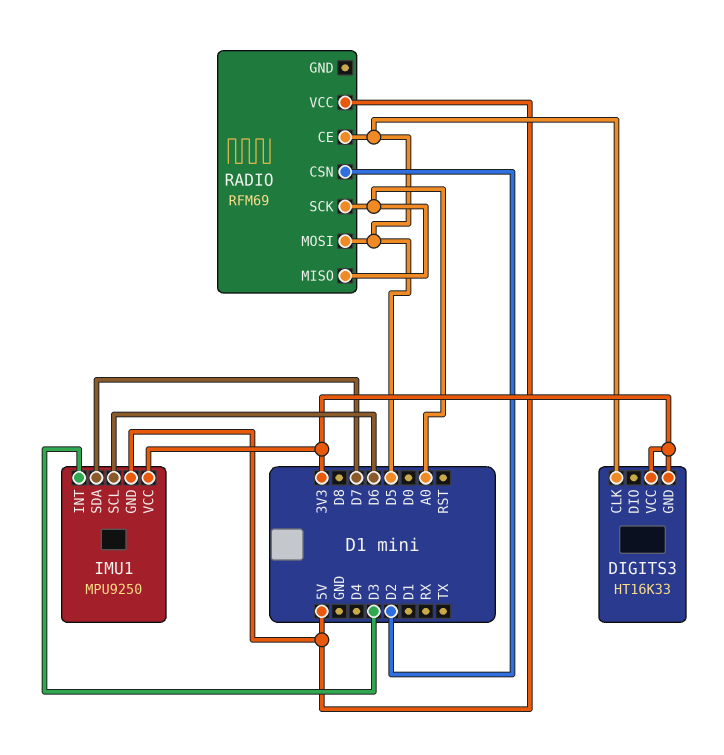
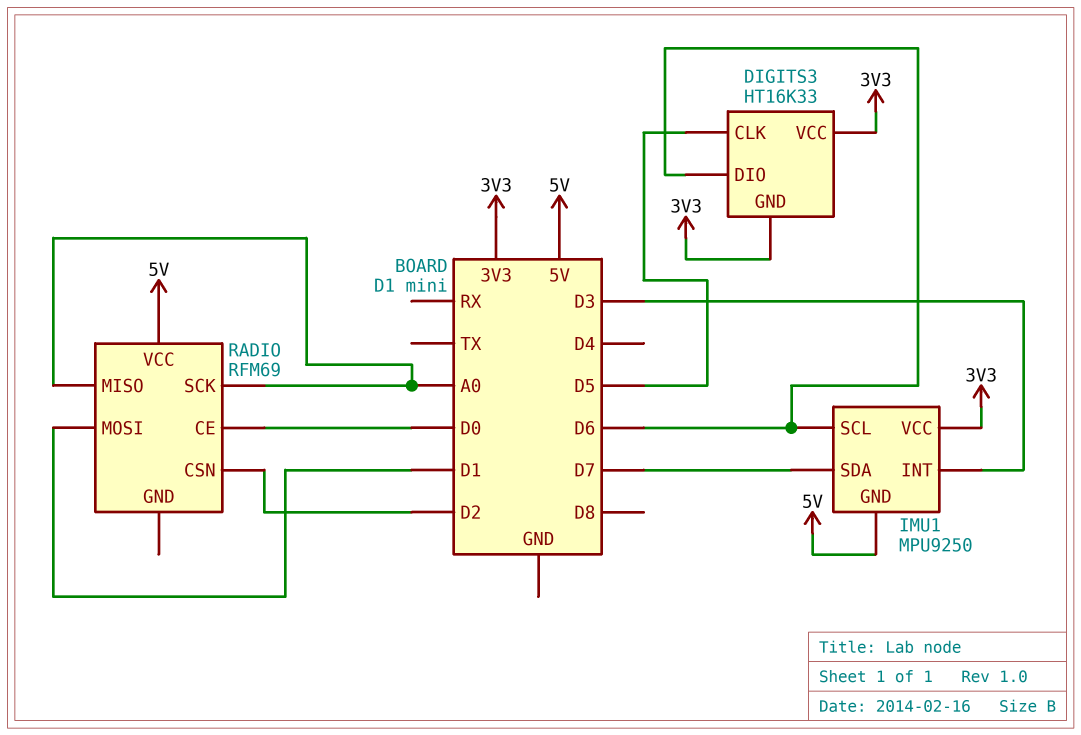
DIGITS3 pin DIO: none -> D6
RADIO pin CE: D5 -> D0
RADIO pin MOSI: D5 -> D1

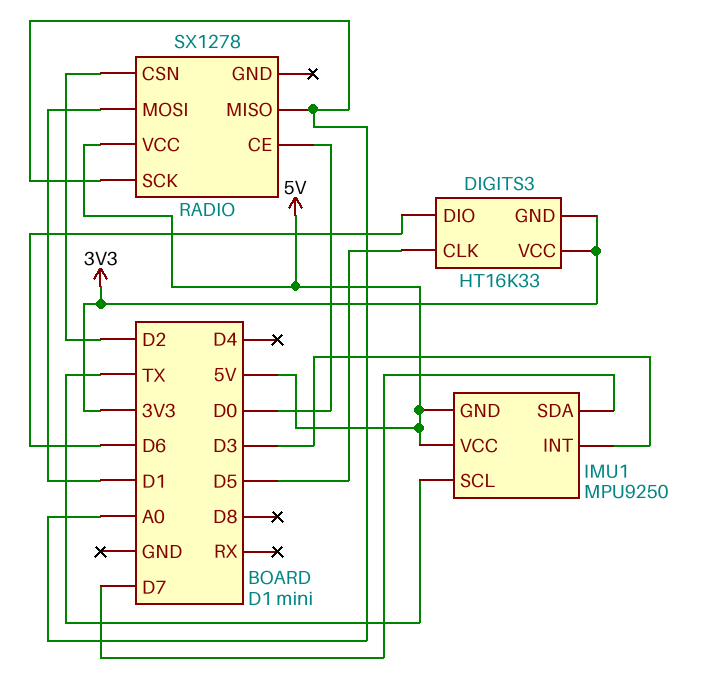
IMU1 pin SCL: D6 -> TX
IMU1 pin VCC: 3V3 -> 5V
RADIO: RFM69 -> SX1278

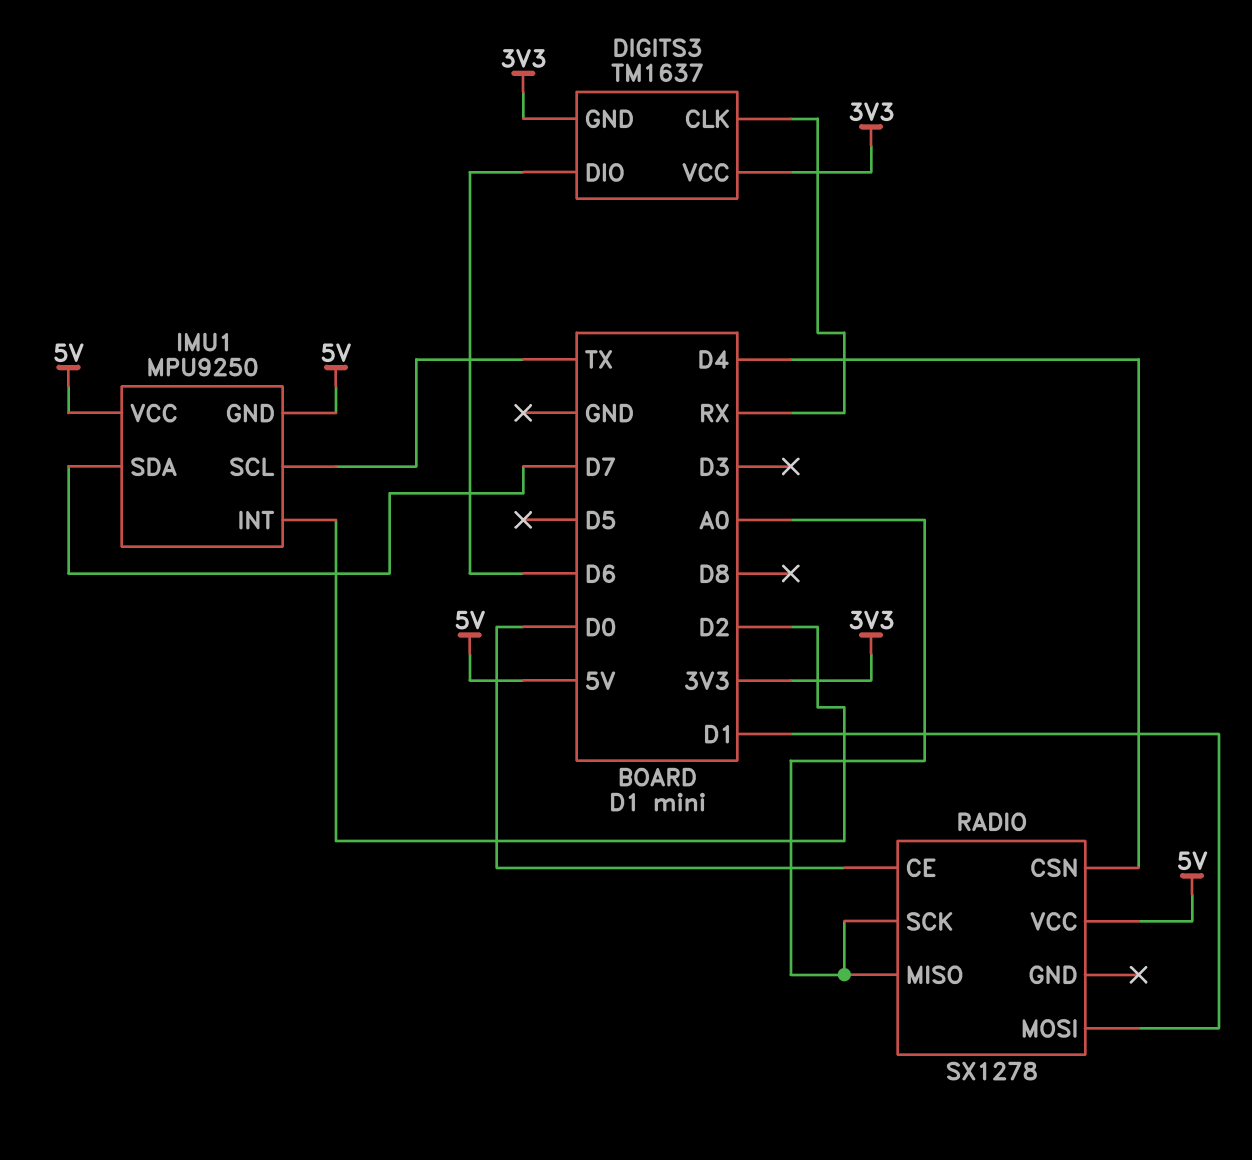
DIGITS3: HT16K33 -> TM1637
DIGITS3 pin CLK: D5 -> RX
IMU1 pin INT: D3 -> D2
RADIO pin CSN: D2 -> D4

